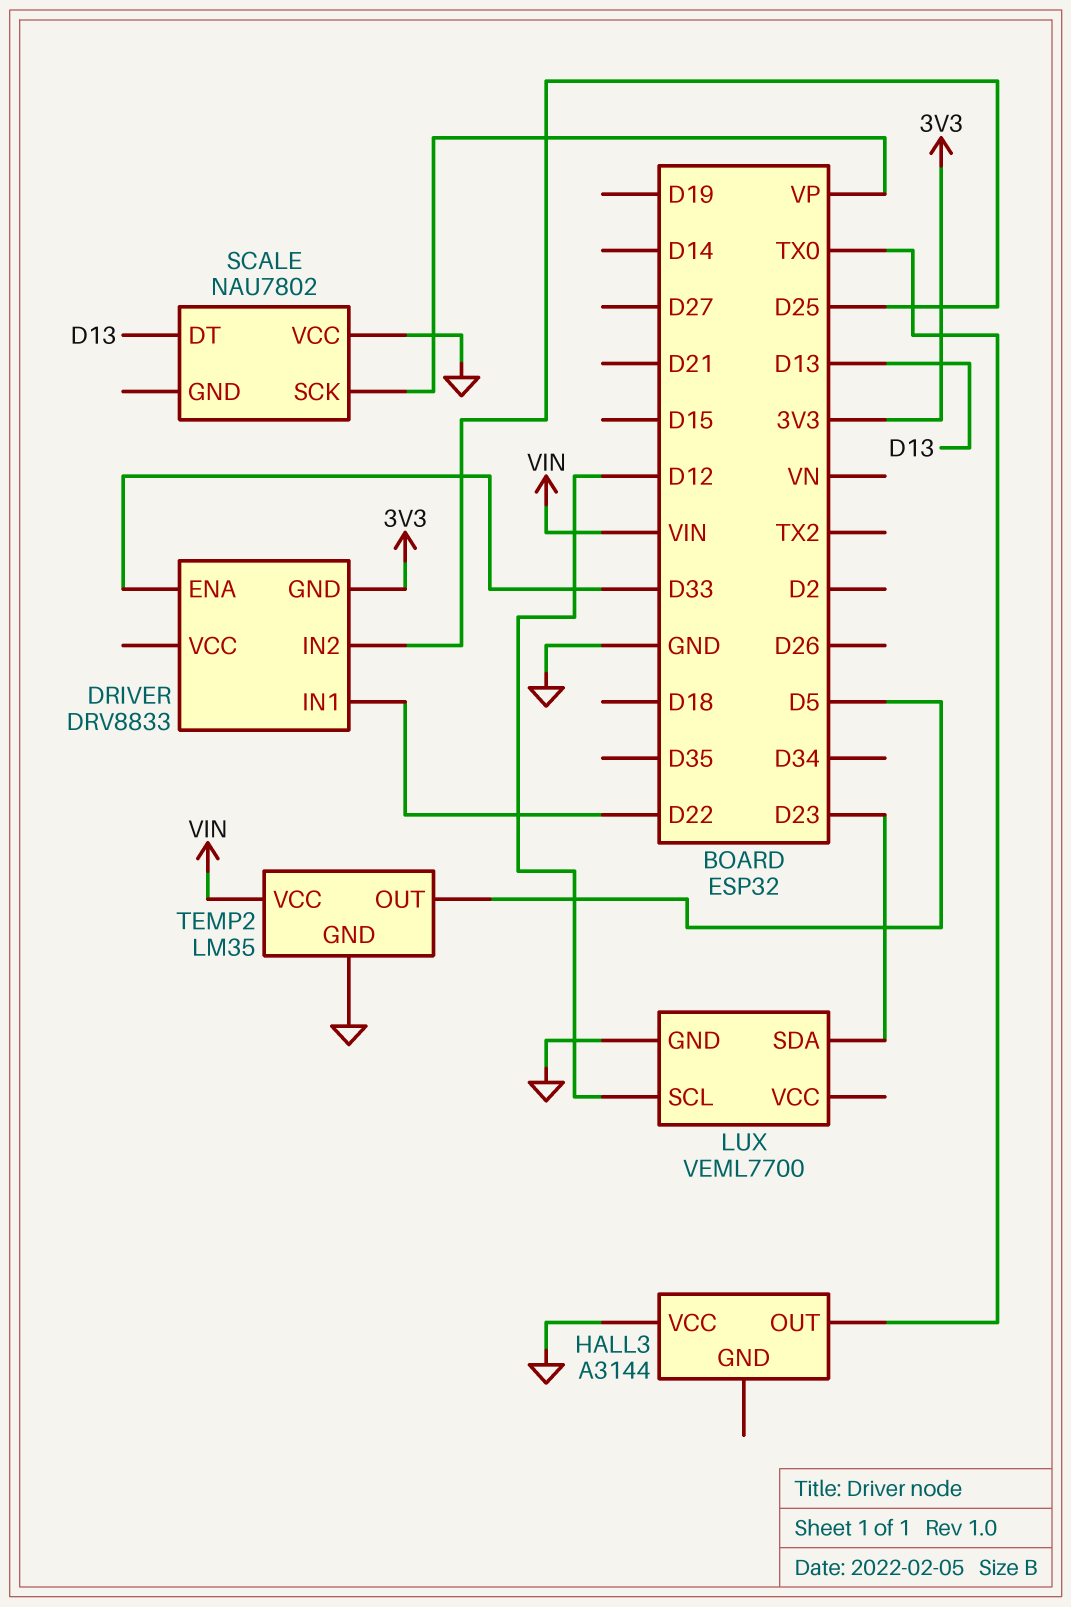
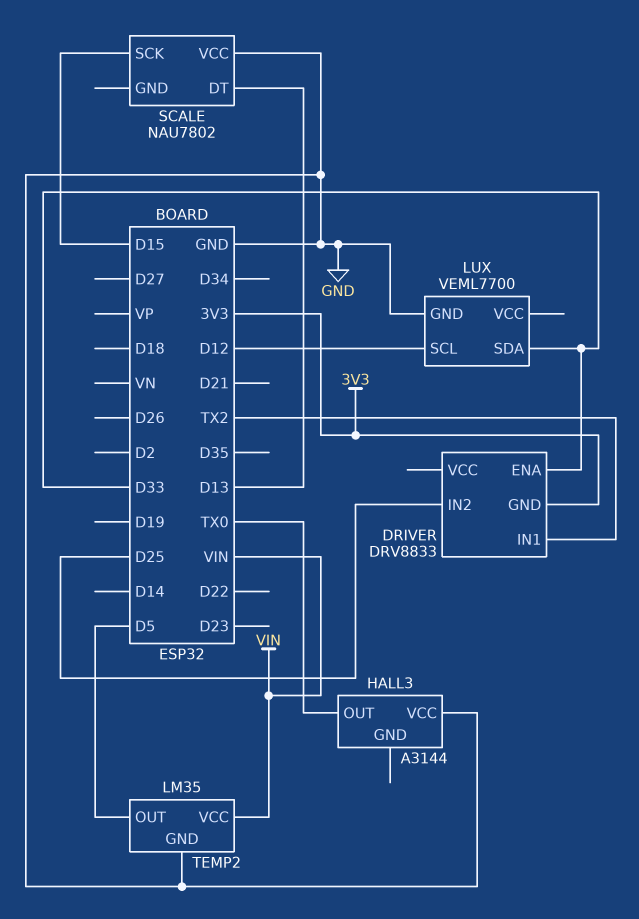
DRIVER pin IN1: D22 -> TX2
LUX pin SDA: D23 -> D33
SCALE pin SCK: VP -> D15

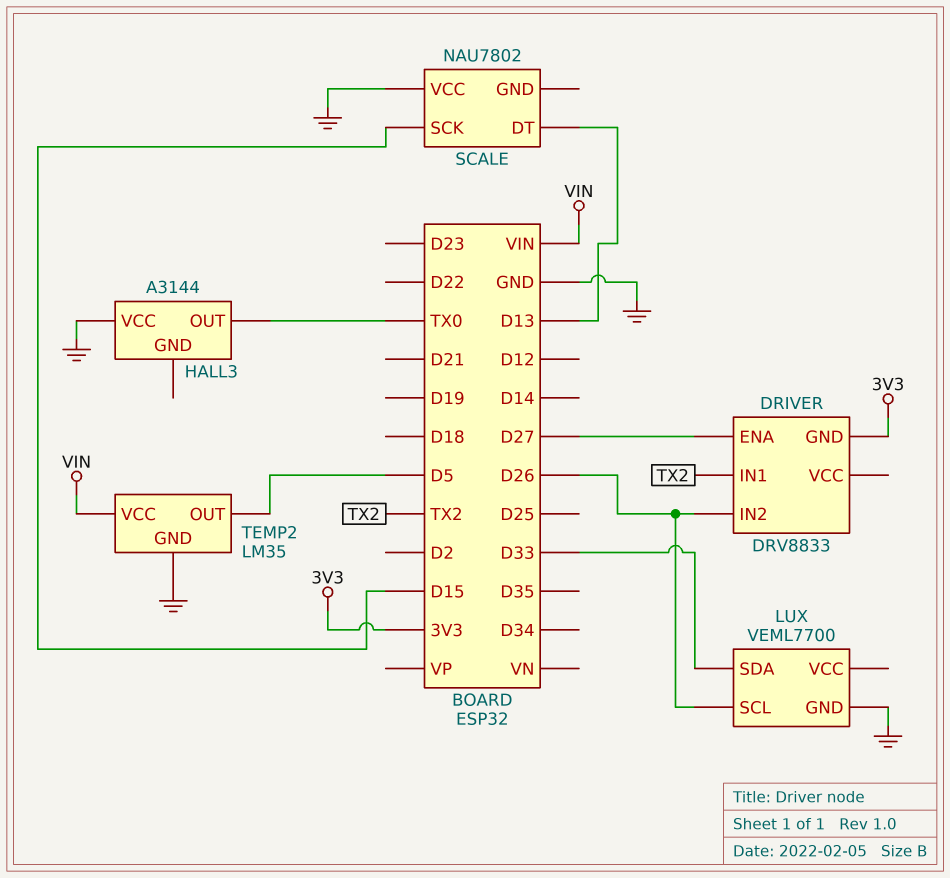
DRIVER pin ENA: D33 -> D27
DRIVER pin IN2: D25 -> D26
LUX pin SCL: D12 -> D26

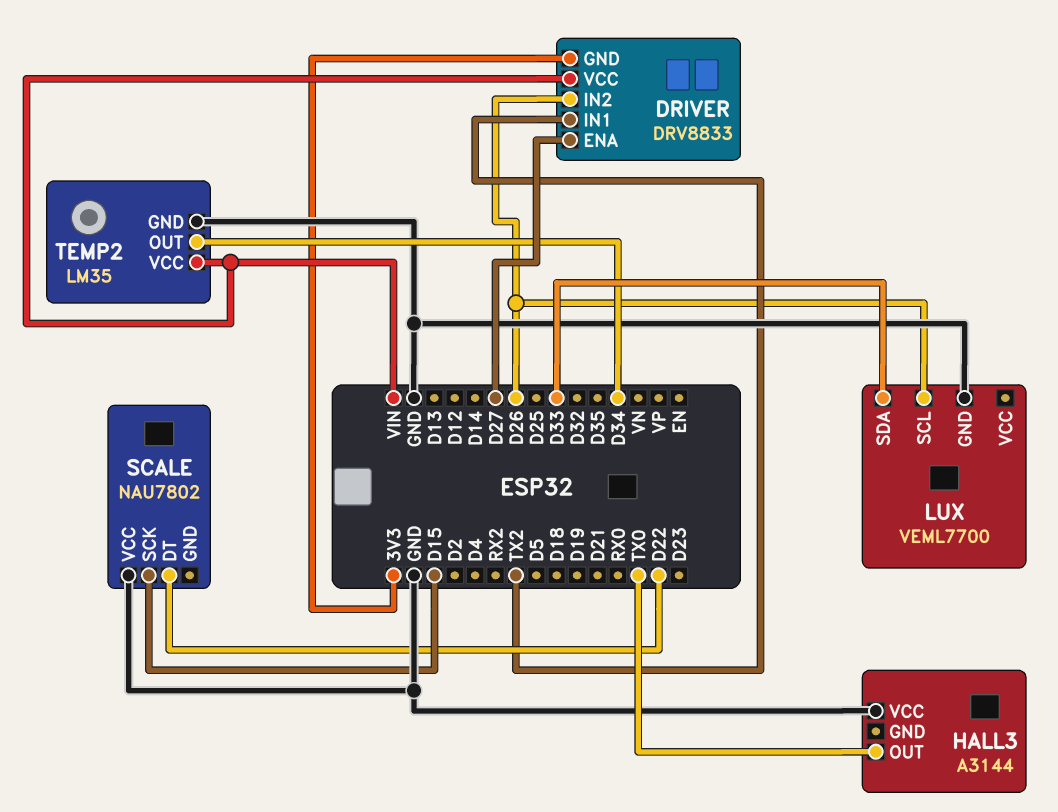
DRIVER pin VCC: none -> VIN
SCALE pin DT: D13 -> D22
TEMP2 pin OUT: D5 -> D34

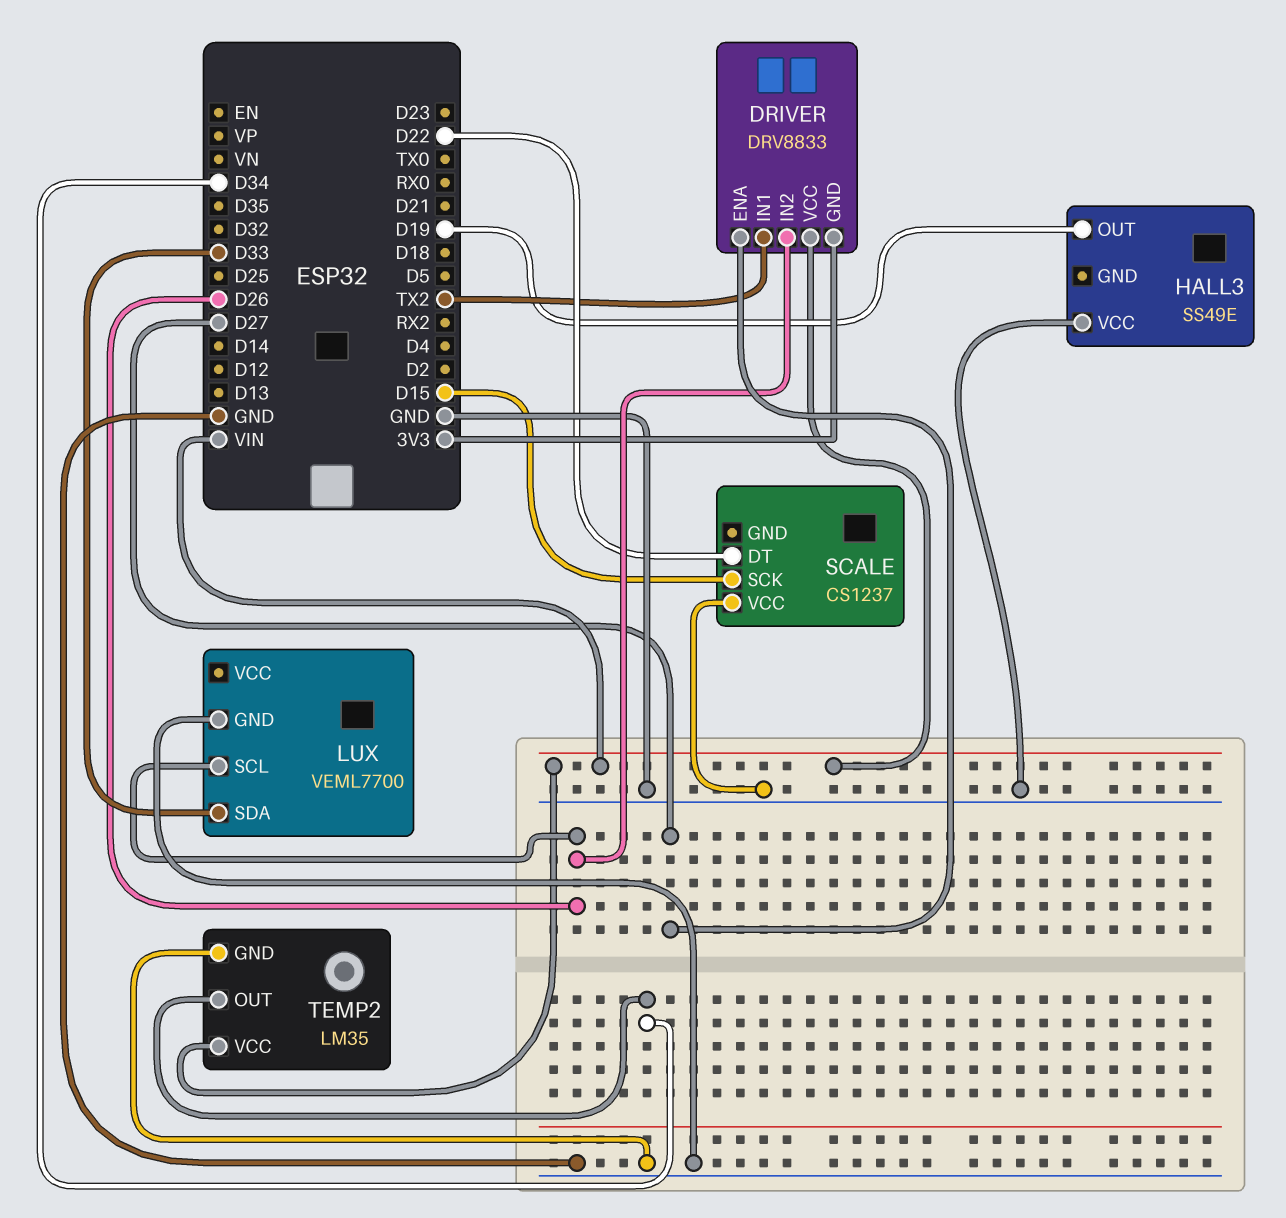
HALL3: A3144 -> SS49E
HALL3 pin OUT: TX0 -> D19
SCALE: NAU7802 -> CS1237

